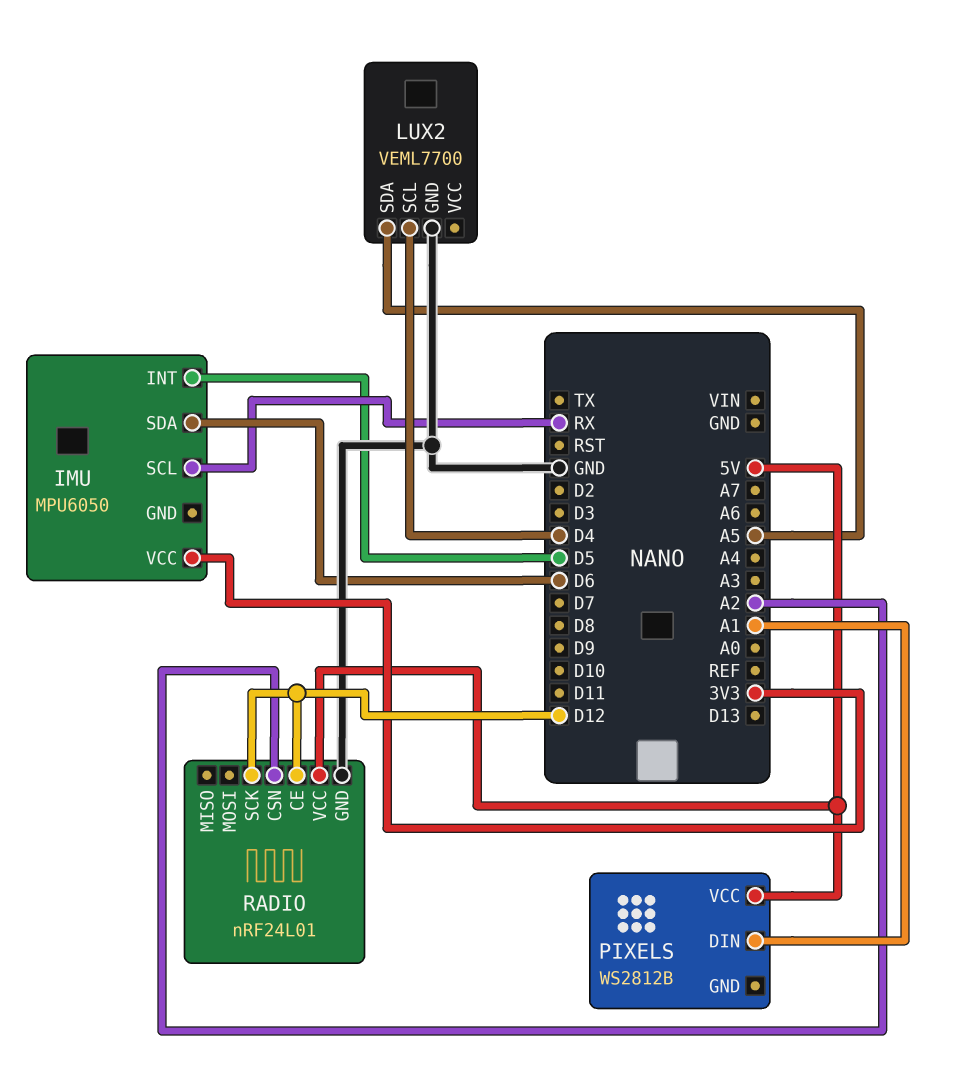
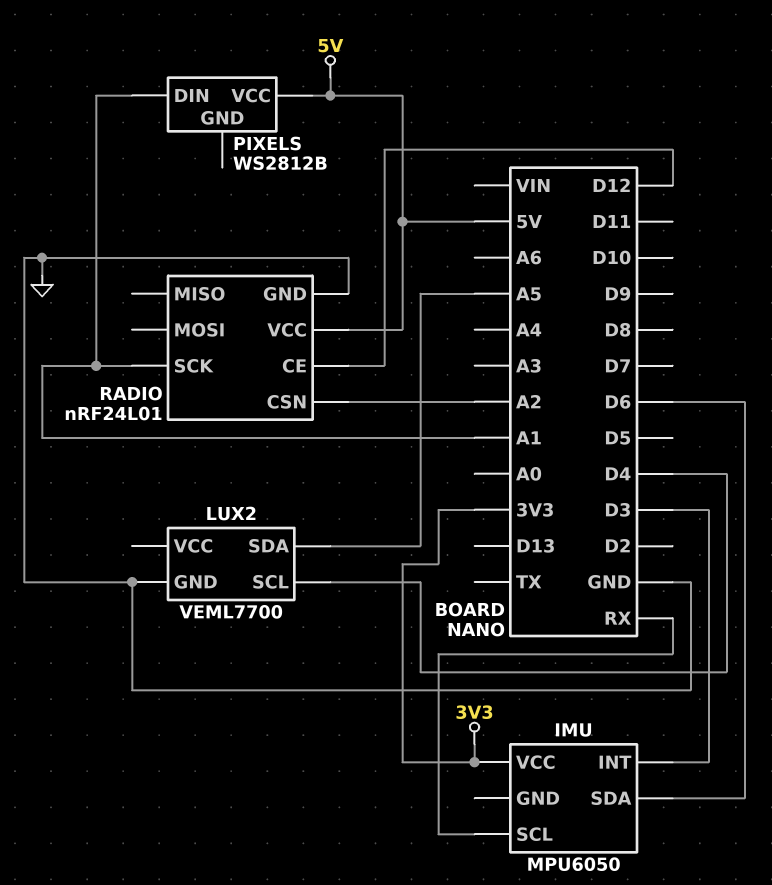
IMU pin INT: D5 -> D3
RADIO pin SCK: D12 -> A1

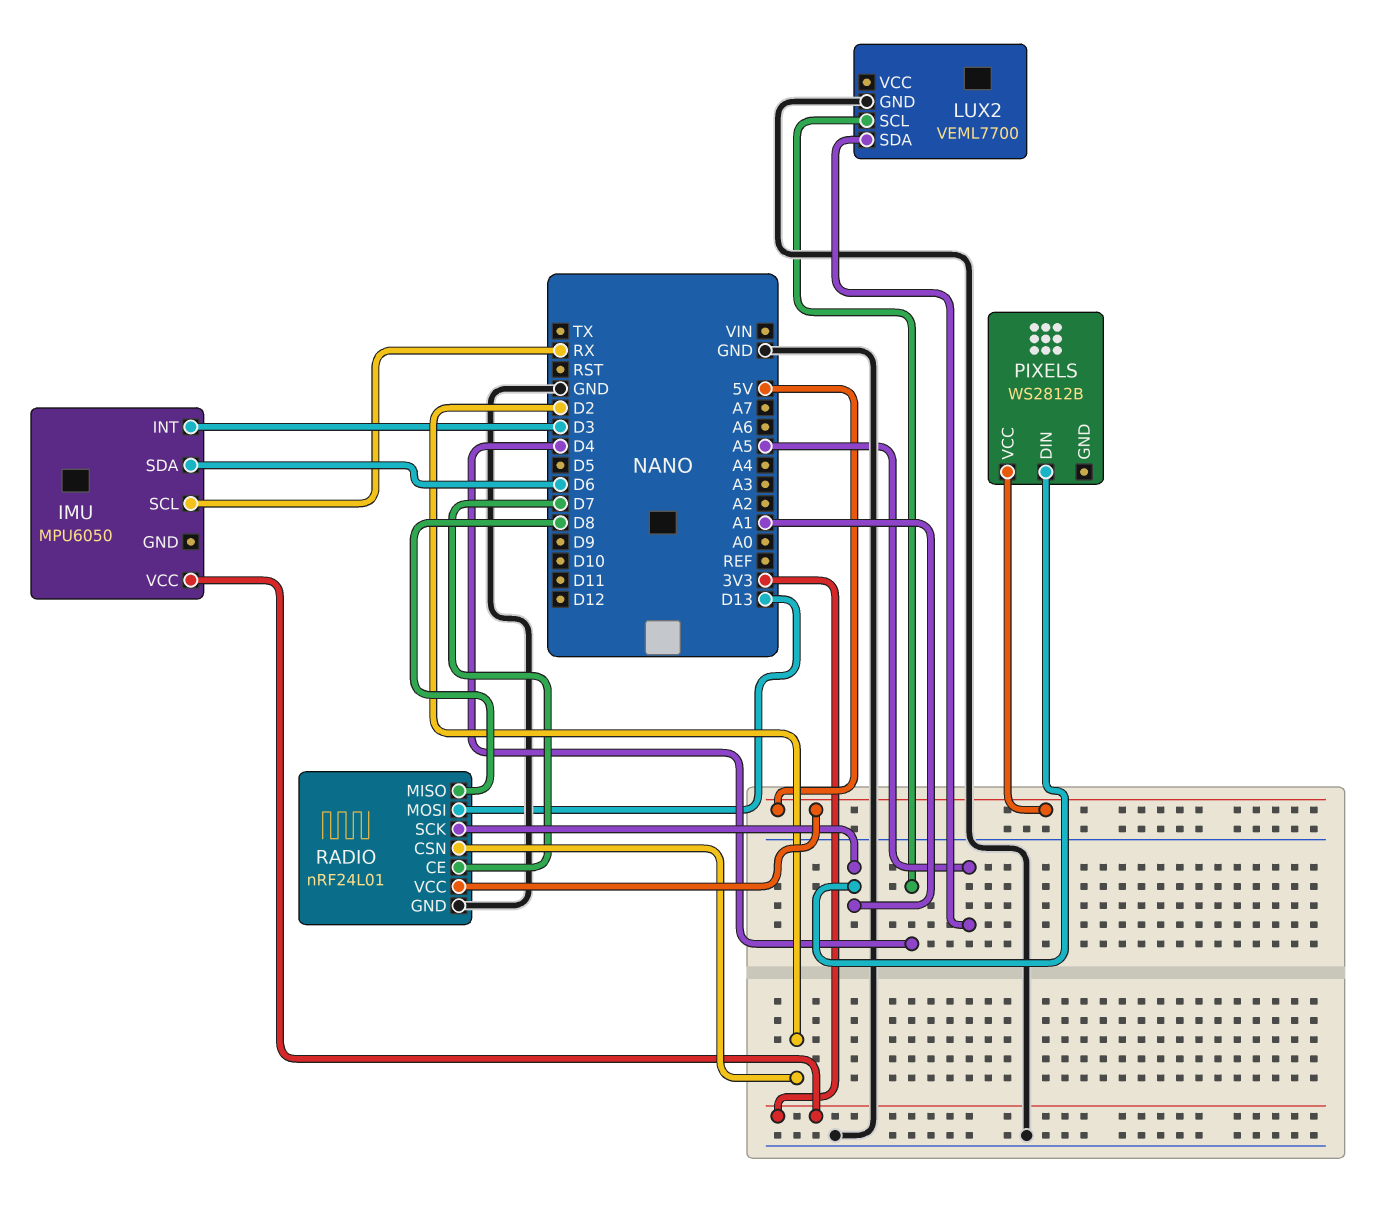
RADIO pin CE: D12 -> D7
RADIO pin CSN: A2 -> D2
RADIO pin MISO: none -> D8
RADIO pin MOSI: none -> D13

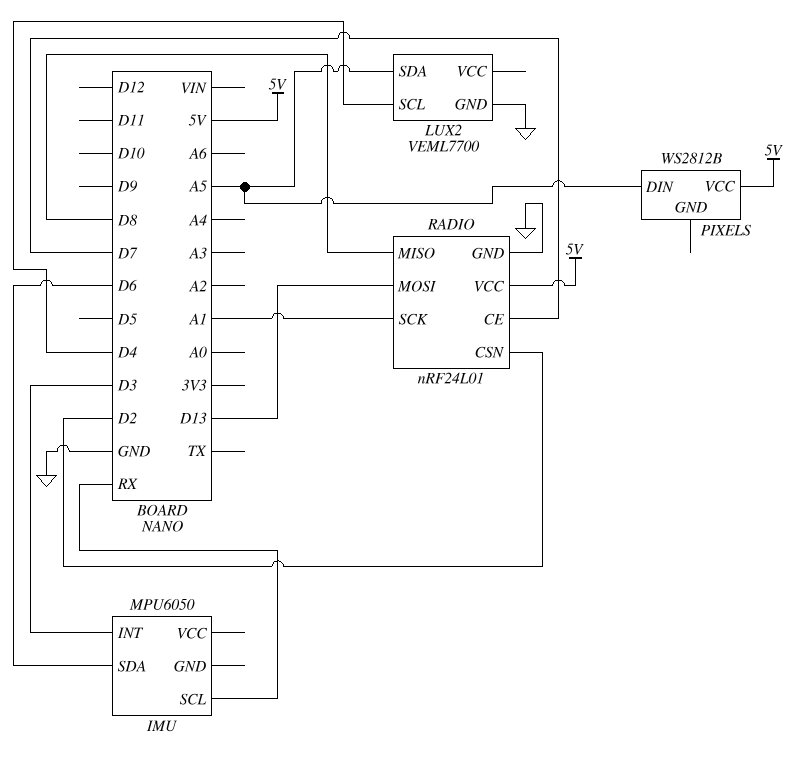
IMU pin VCC: 3V3 -> none
PIXELS pin DIN: A1 -> A5

